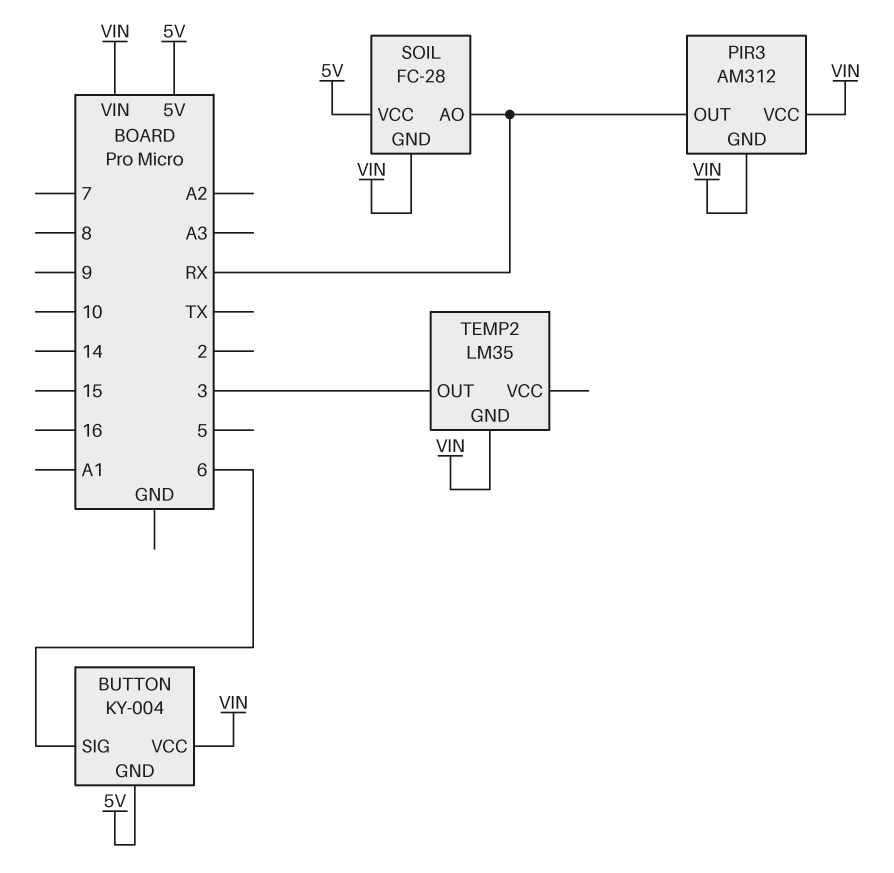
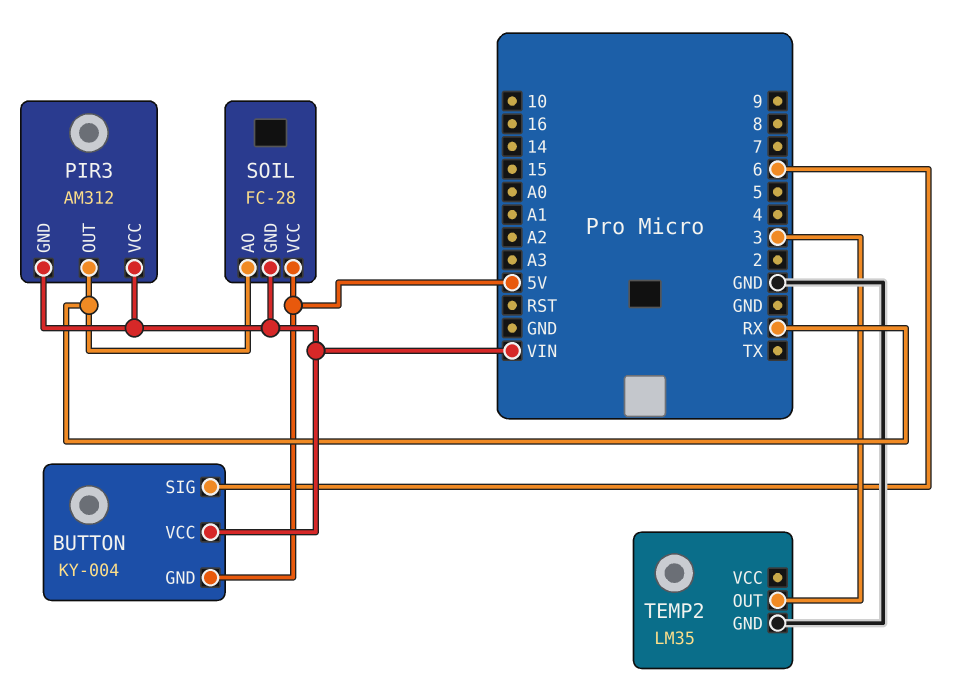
TEMP2 pin GND: VIN -> GND

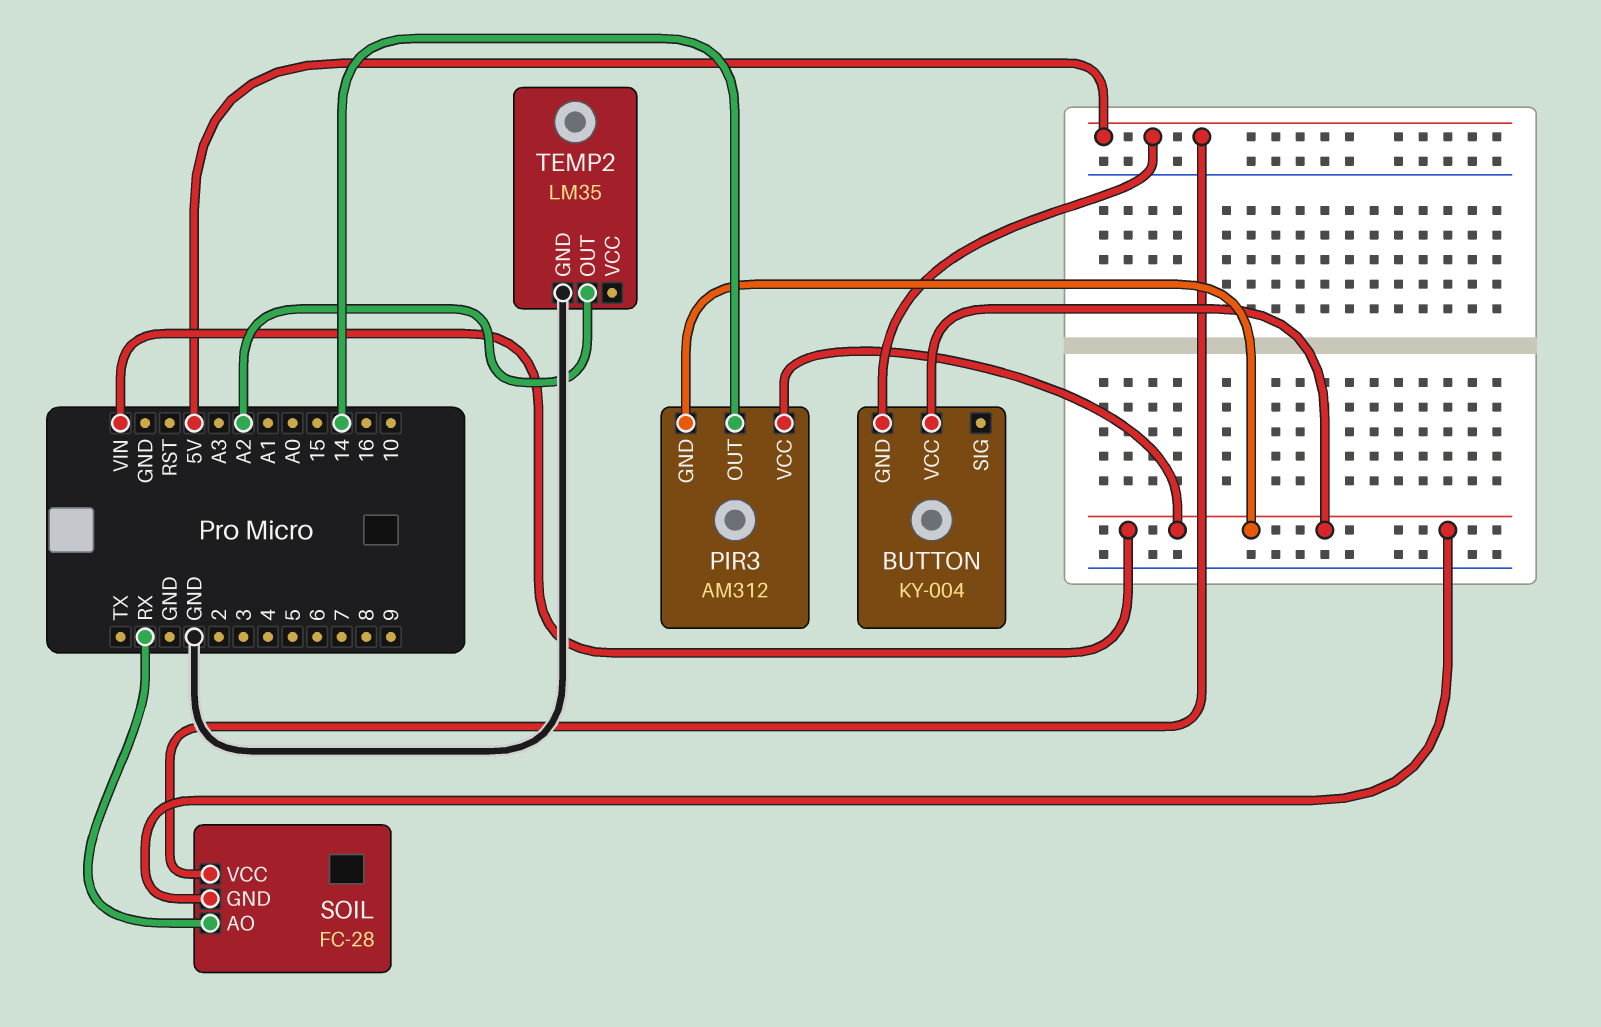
BUTTON pin SIG: 6 -> none
PIR3 pin OUT: RX -> 14
TEMP2 pin OUT: 3 -> A2

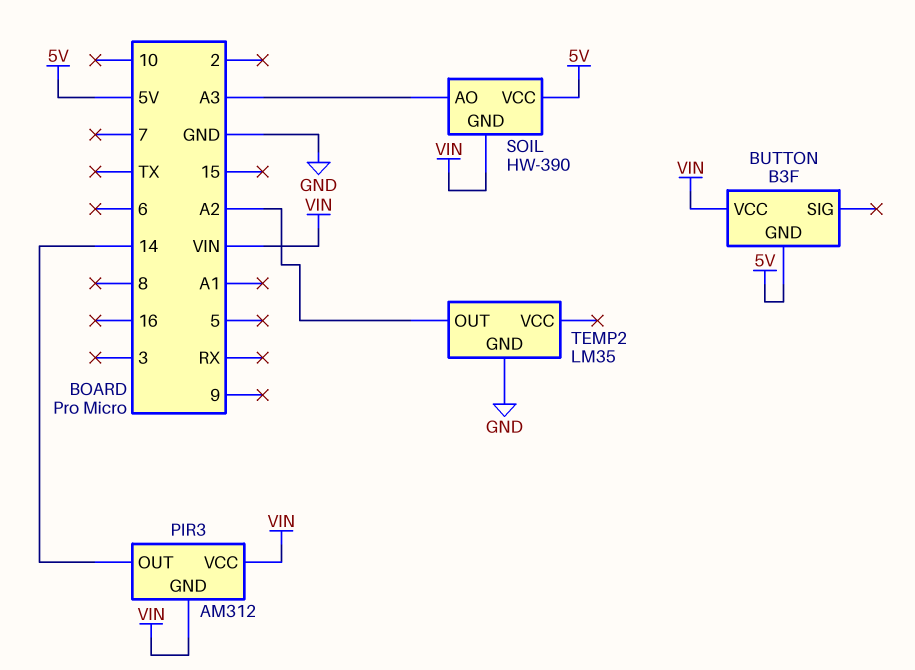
BUTTON: KY-004 -> B3F
SOIL: FC-28 -> HW-390
SOIL pin AO: RX -> A3

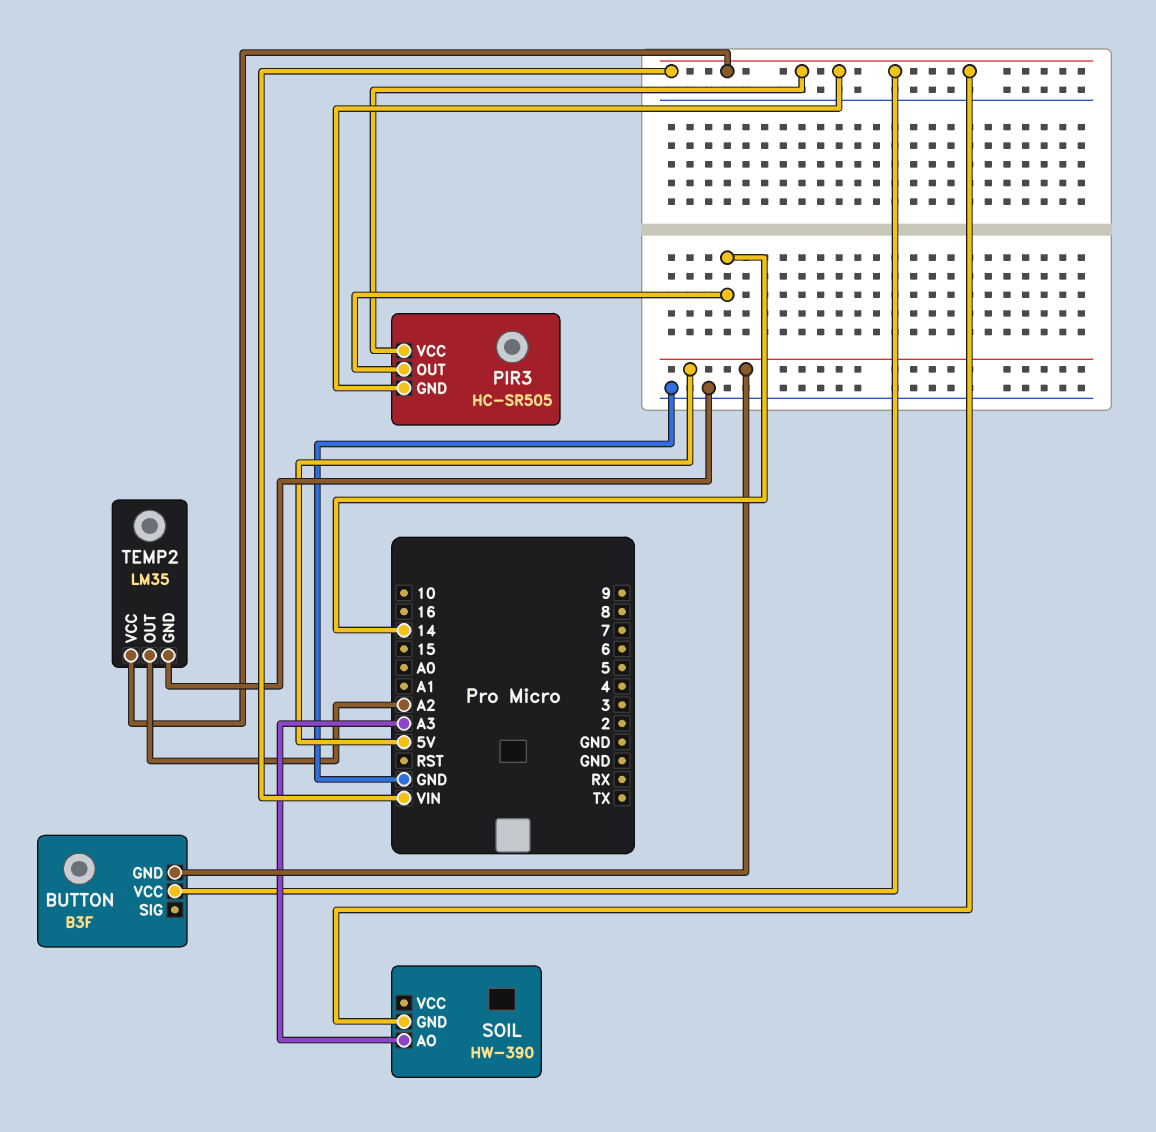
PIR3: AM312 -> HC-SR505
SOIL pin VCC: 5V -> none
TEMP2 pin VCC: none -> VIN

